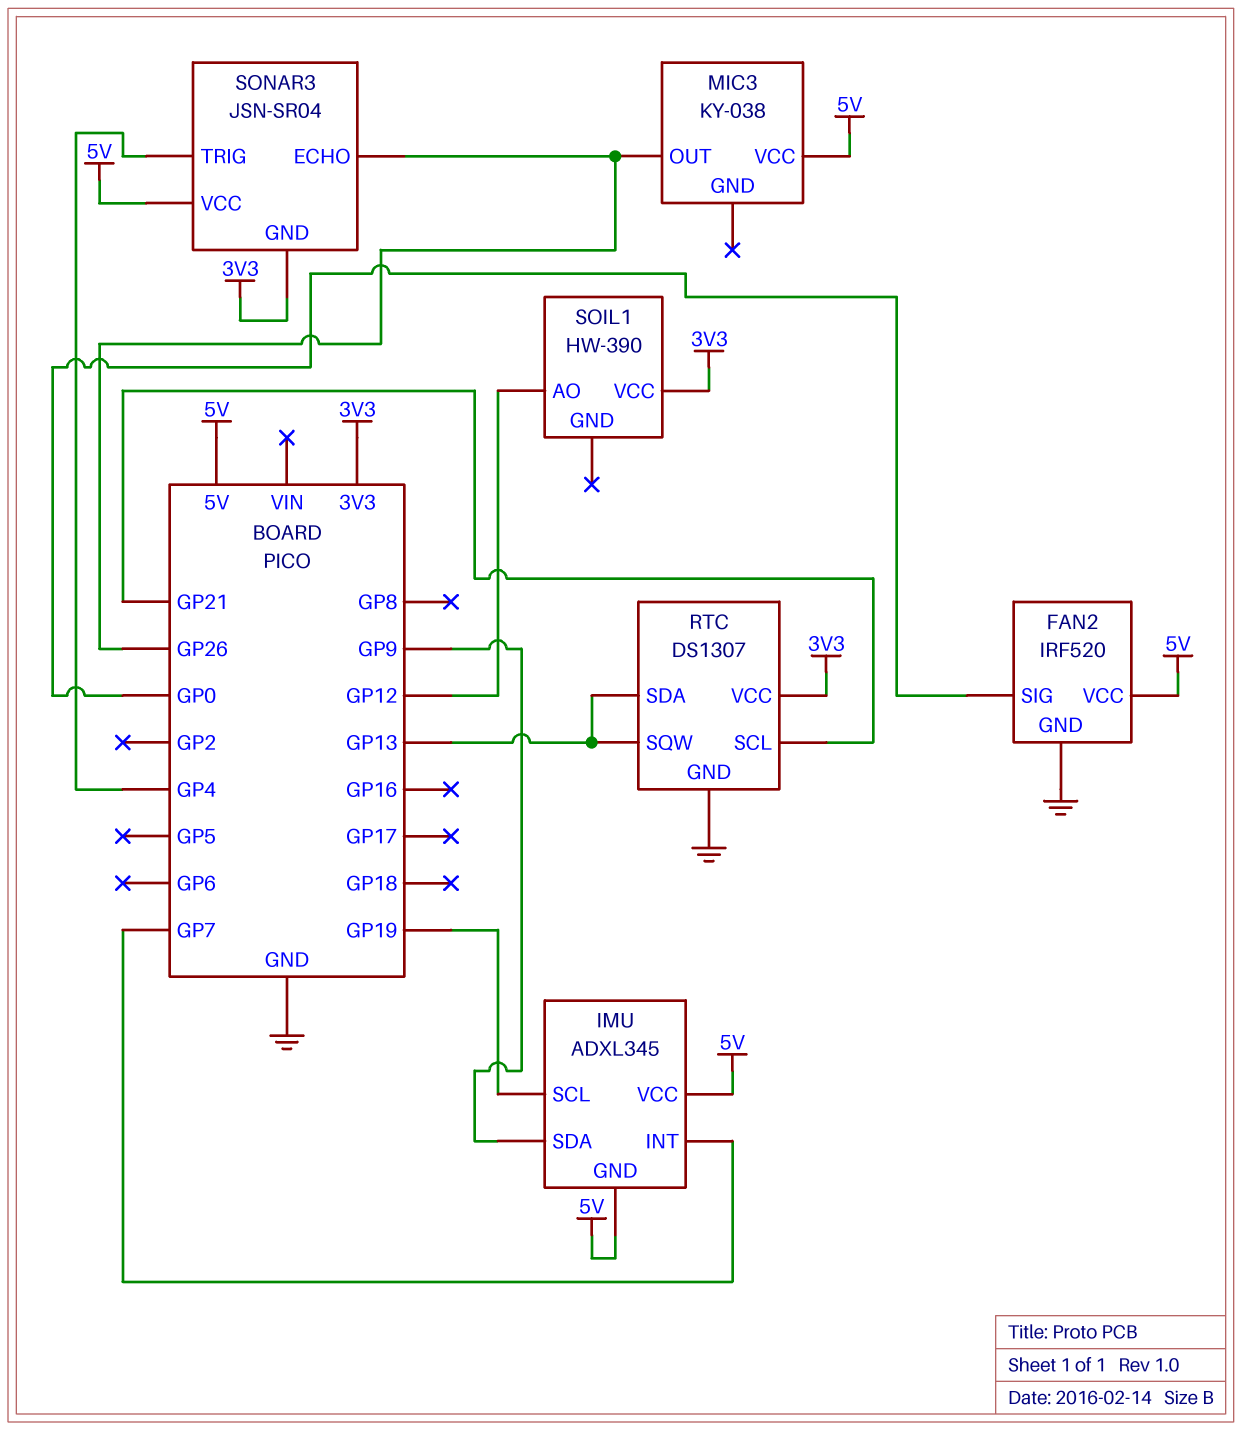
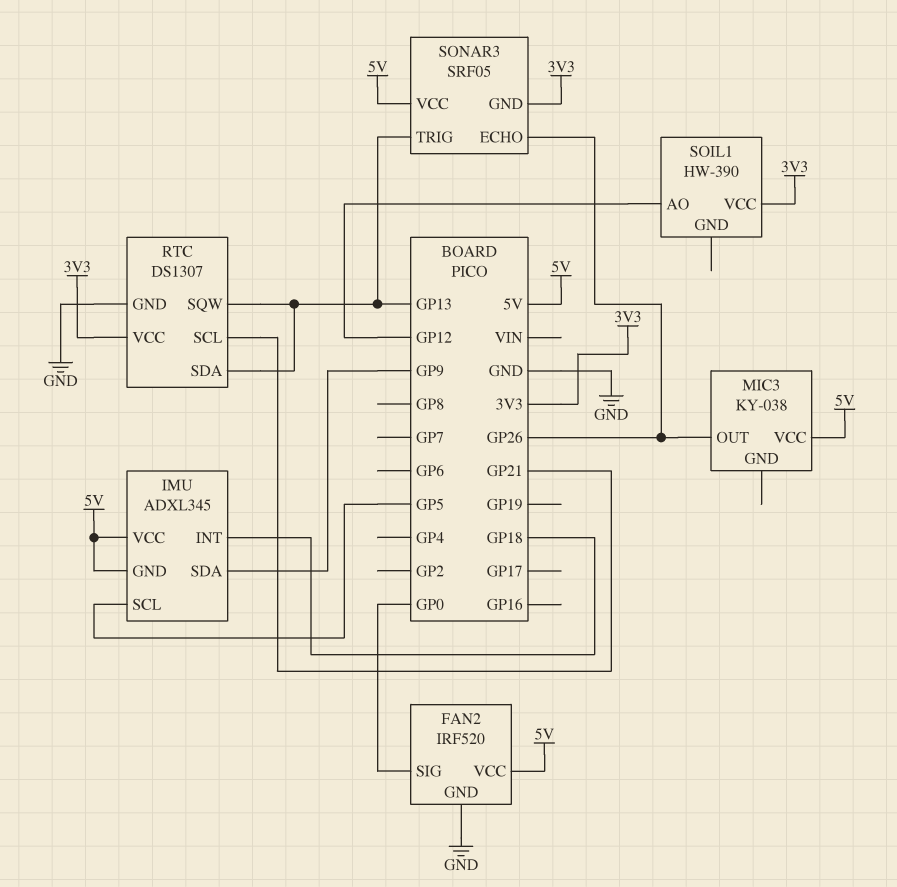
IMU pin INT: GP7 -> GP18
IMU pin SCL: GP19 -> GP5
SONAR3: JSN-SR04 -> SRF05
SONAR3 pin TRIG: GP4 -> GP13

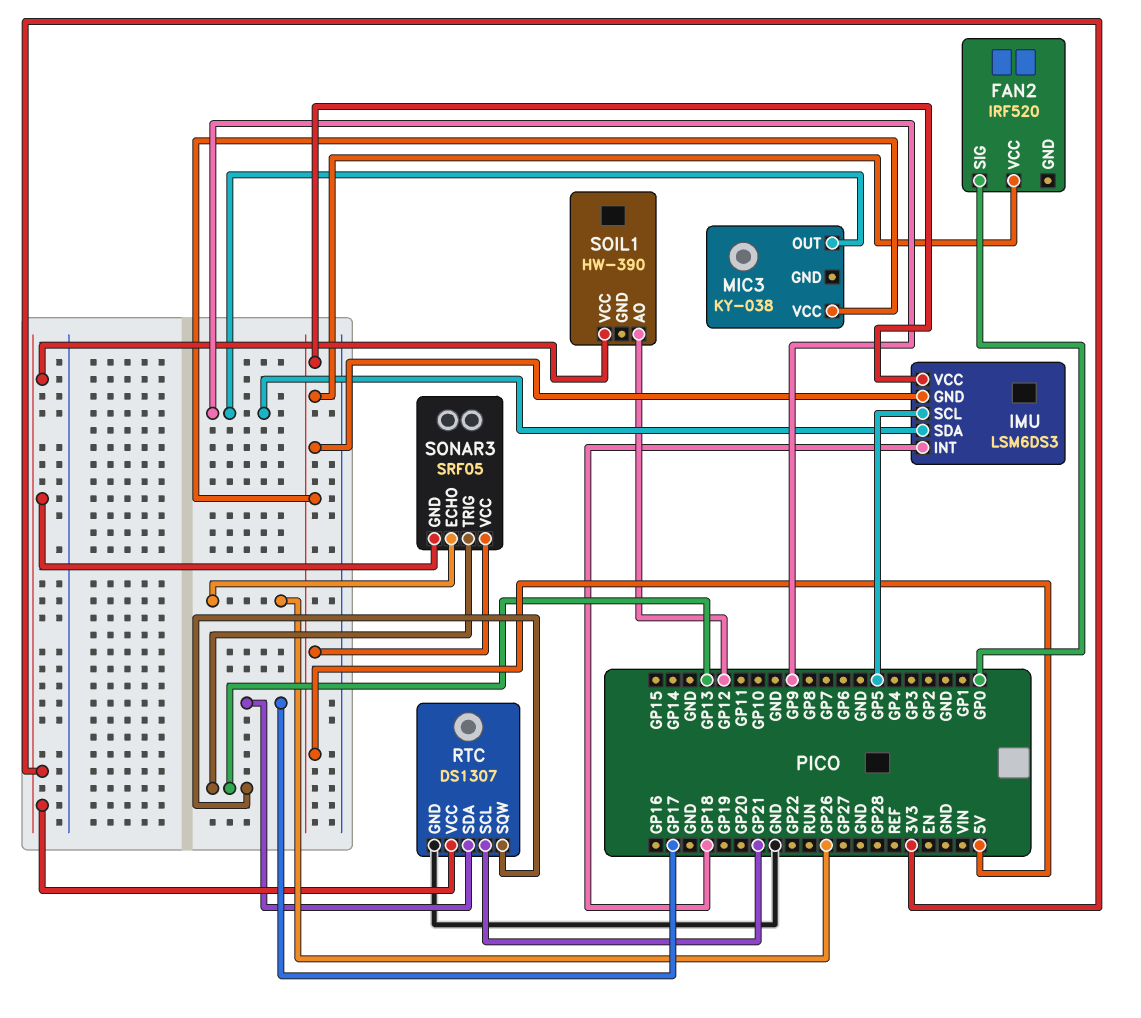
FAN2 pin GND: GND -> none
IMU: ADXL345 -> LSM6DS3
MIC3 pin OUT: GP26 -> GP9
RTC pin SDA: GP13 -> GP17

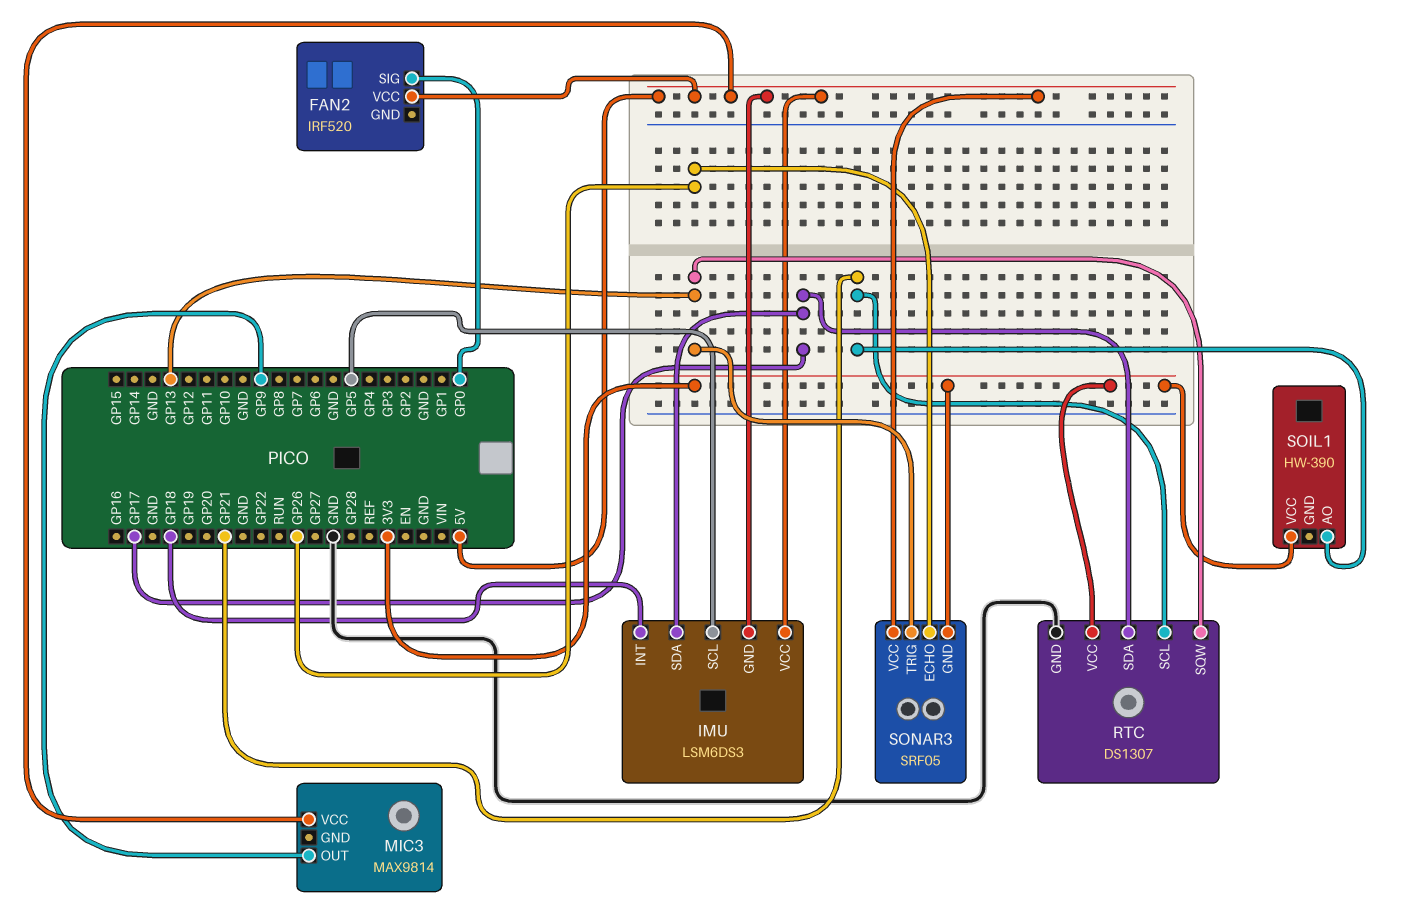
IMU pin SDA: GP9 -> GP17
MIC3: KY-038 -> MAX9814
SOIL1 pin AO: GP12 -> GP21

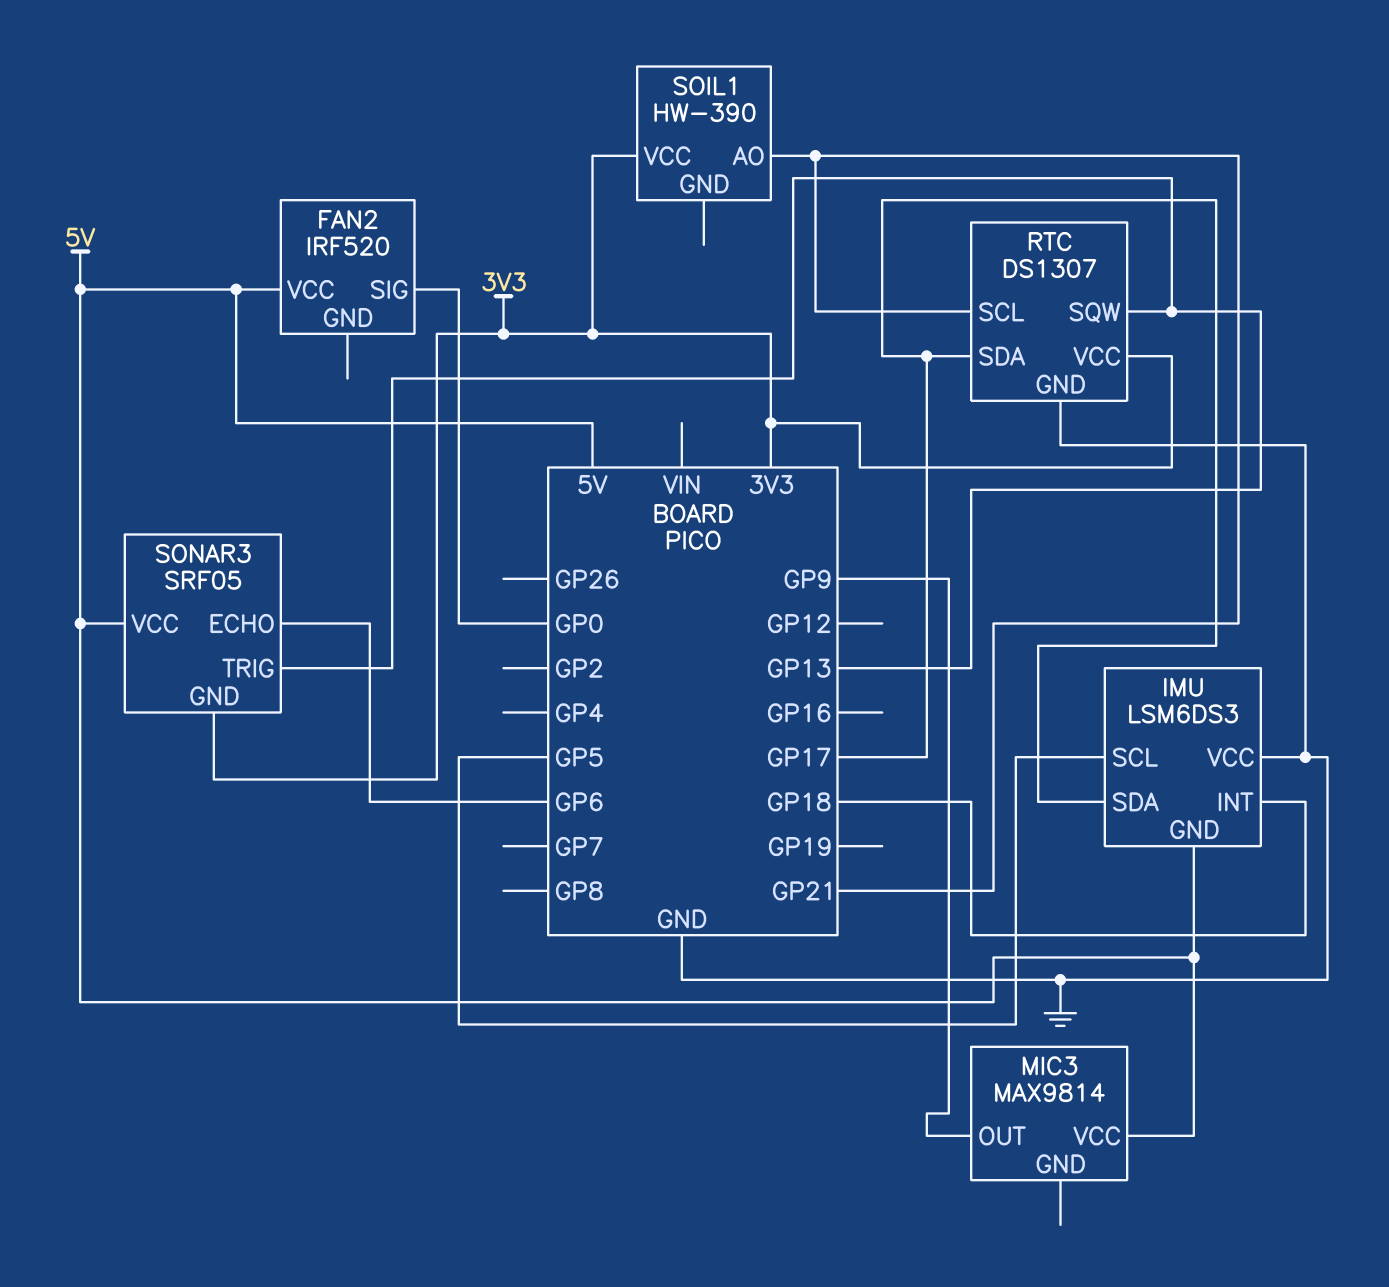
IMU pin VCC: 5V -> GND
SONAR3 pin ECHO: GP26 -> GP6

